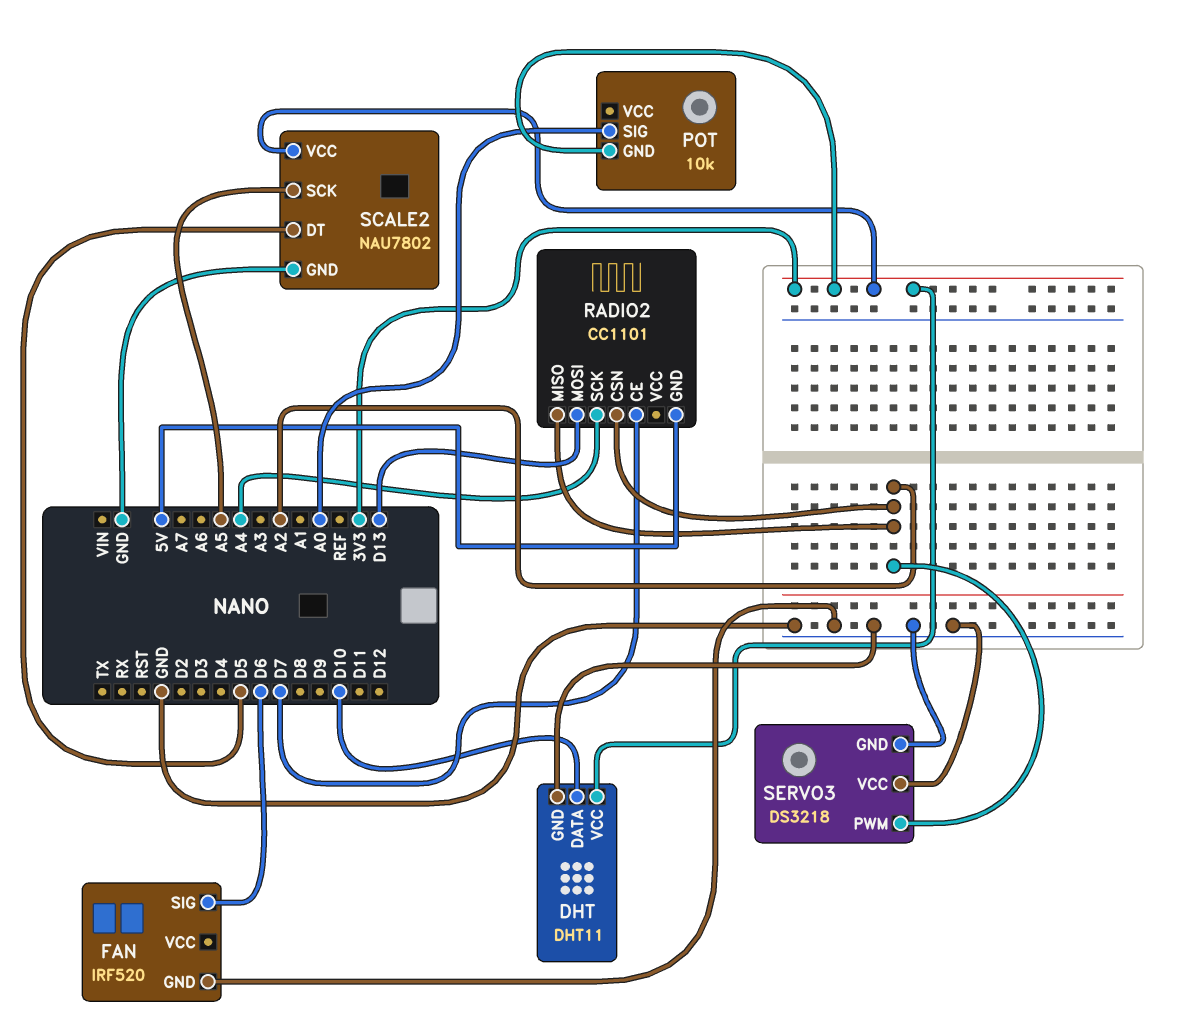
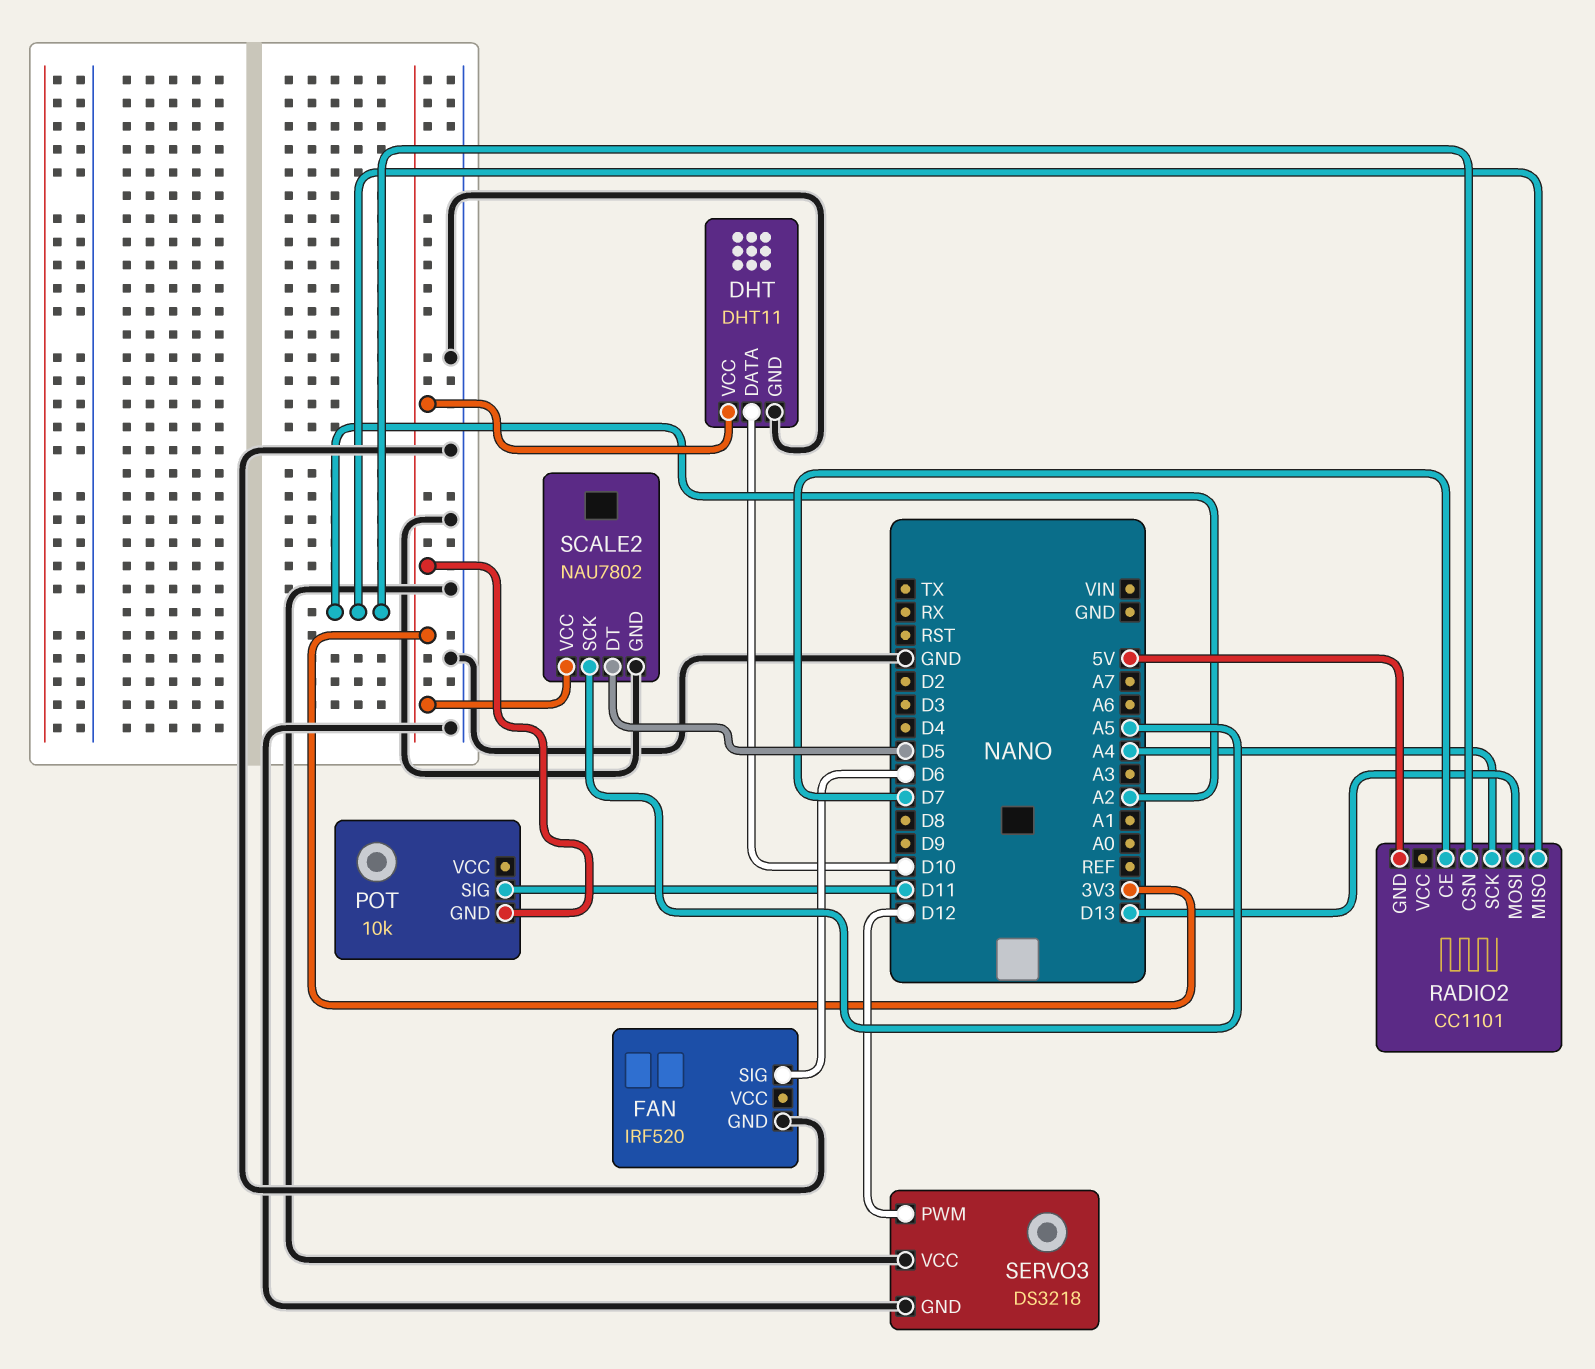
POT pin SIG: A0 -> D11
SERVO3 pin PWM: A2 -> D12

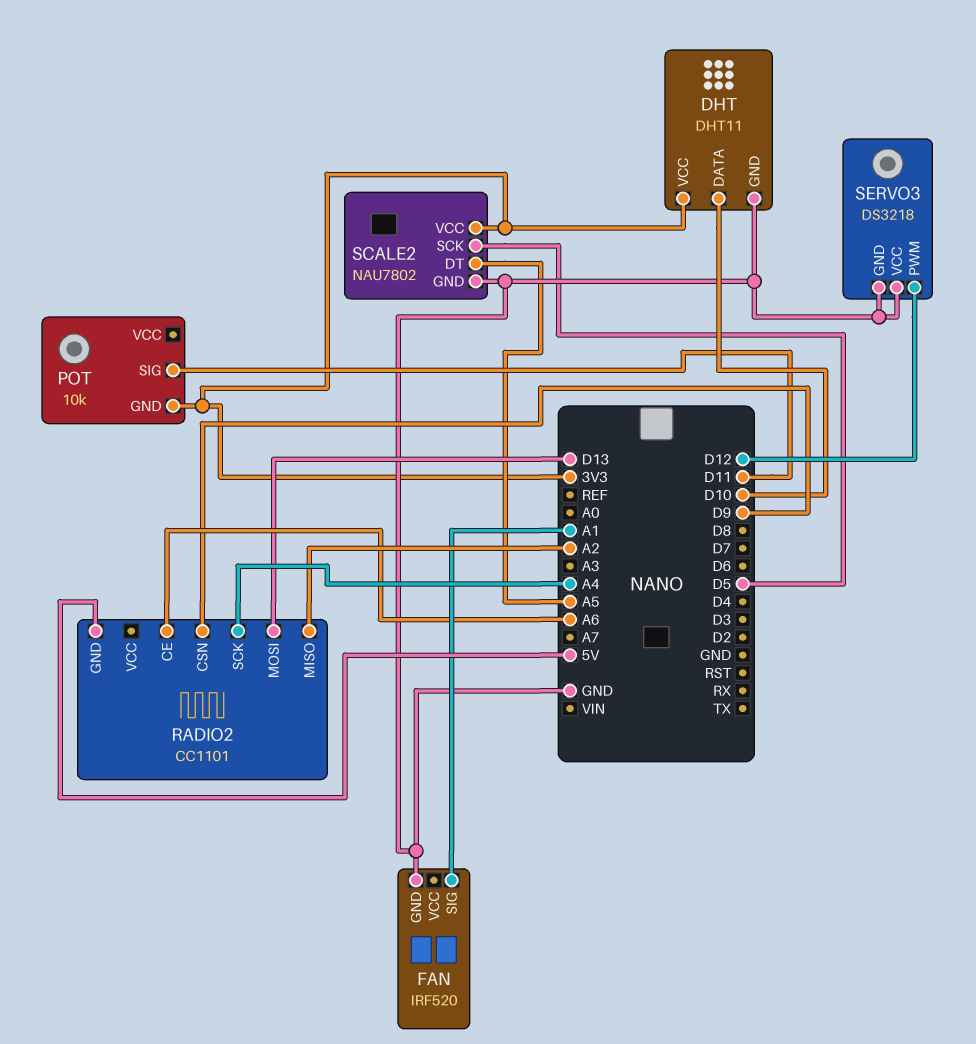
FAN pin SIG: D6 -> A1
RADIO2 pin CE: D7 -> A6
RADIO2 pin CSN: A2 -> D9
SCALE2 pin DT: D5 -> A5
SCALE2 pin SCK: A5 -> D5

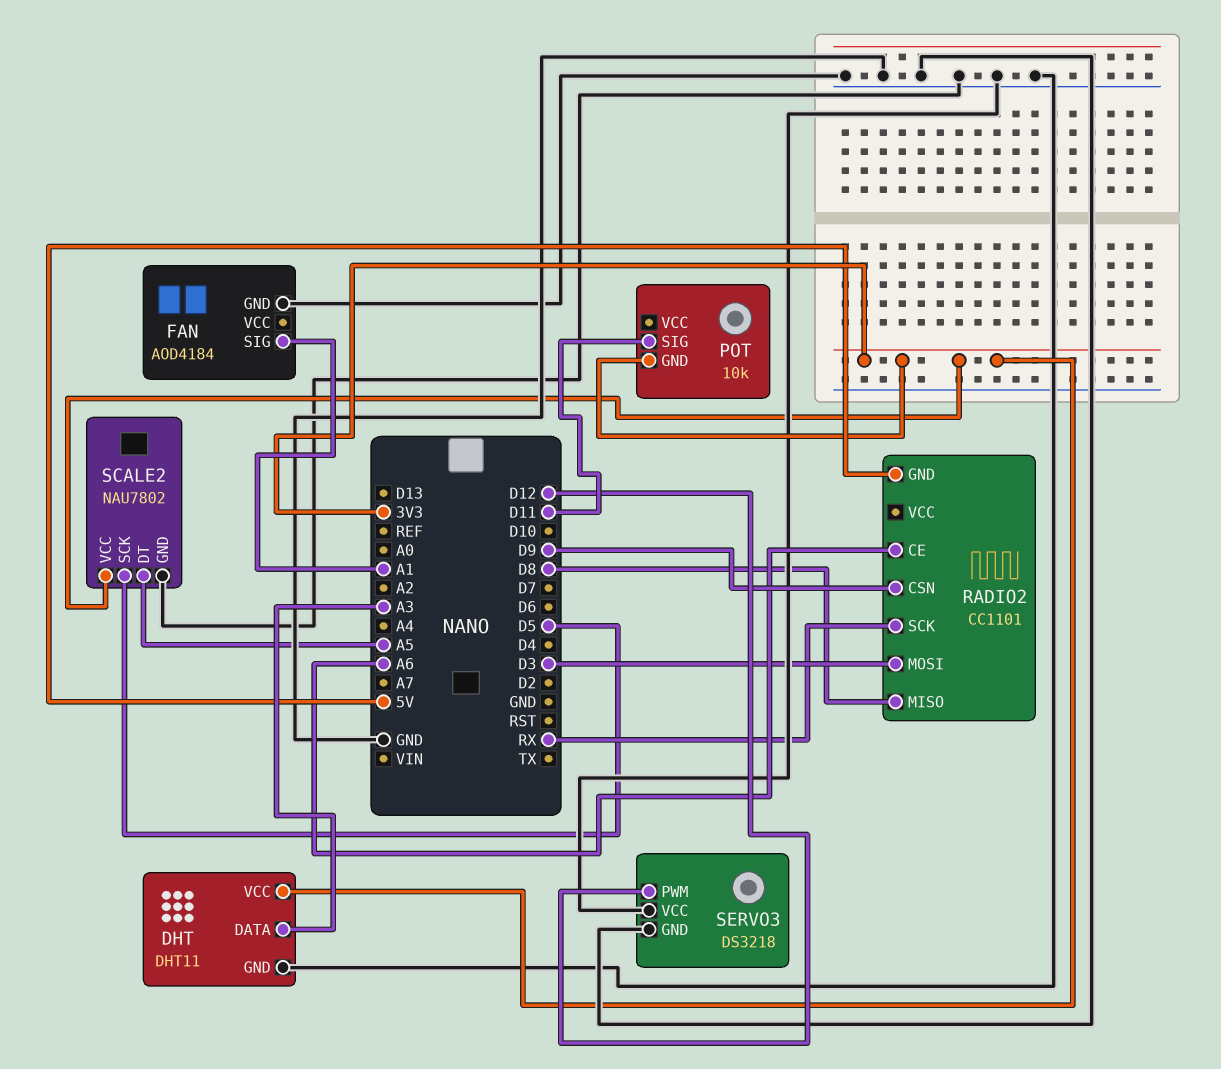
DHT pin DATA: D10 -> A3
FAN: IRF520 -> AOD4184
RADIO2 pin MISO: A2 -> D8
RADIO2 pin MOSI: D13 -> D3
RADIO2 pin SCK: A4 -> RX

